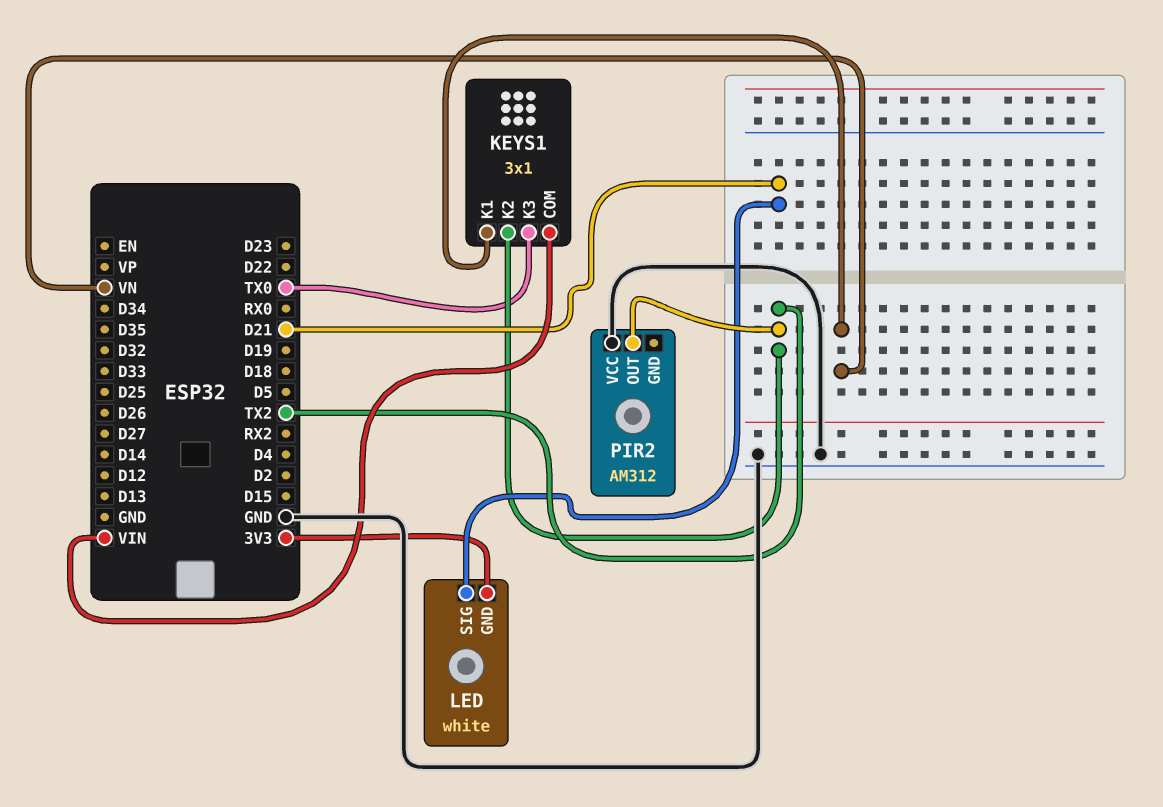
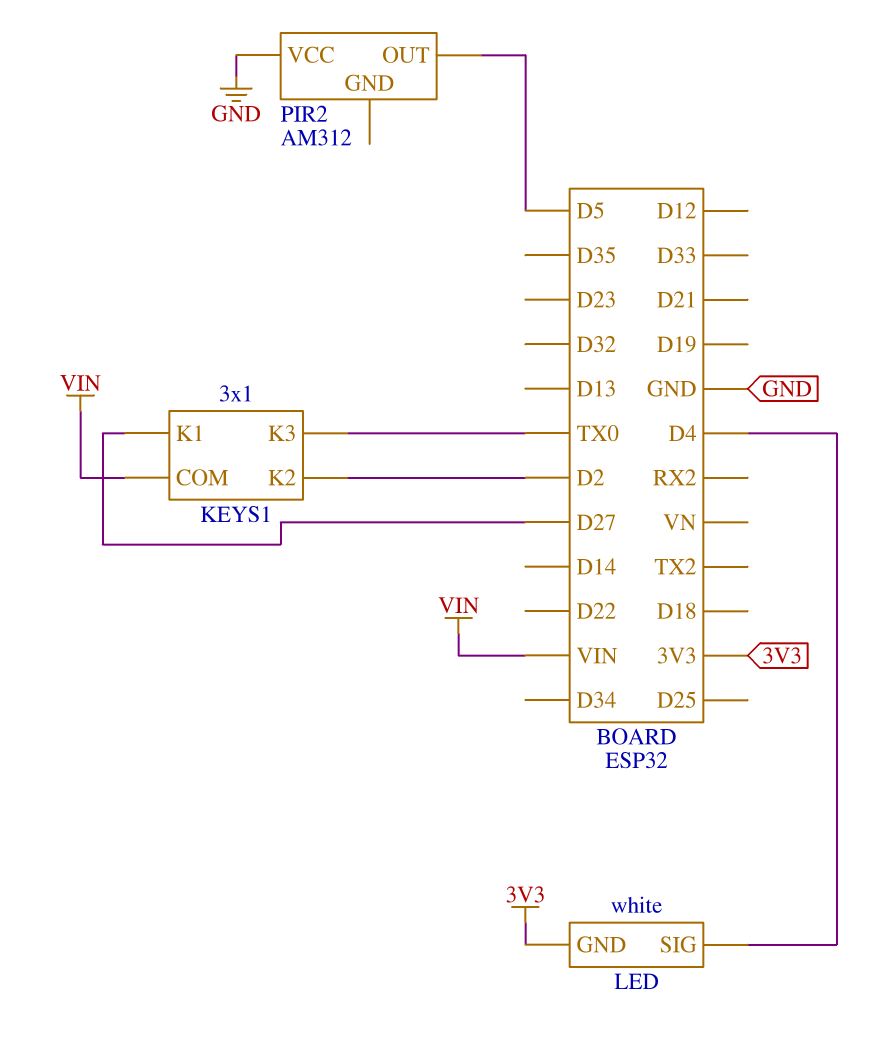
KEYS1 pin K1: VN -> D27
KEYS1 pin K2: TX2 -> D2
LED pin SIG: D21 -> D4
PIR2 pin OUT: TX2 -> D5

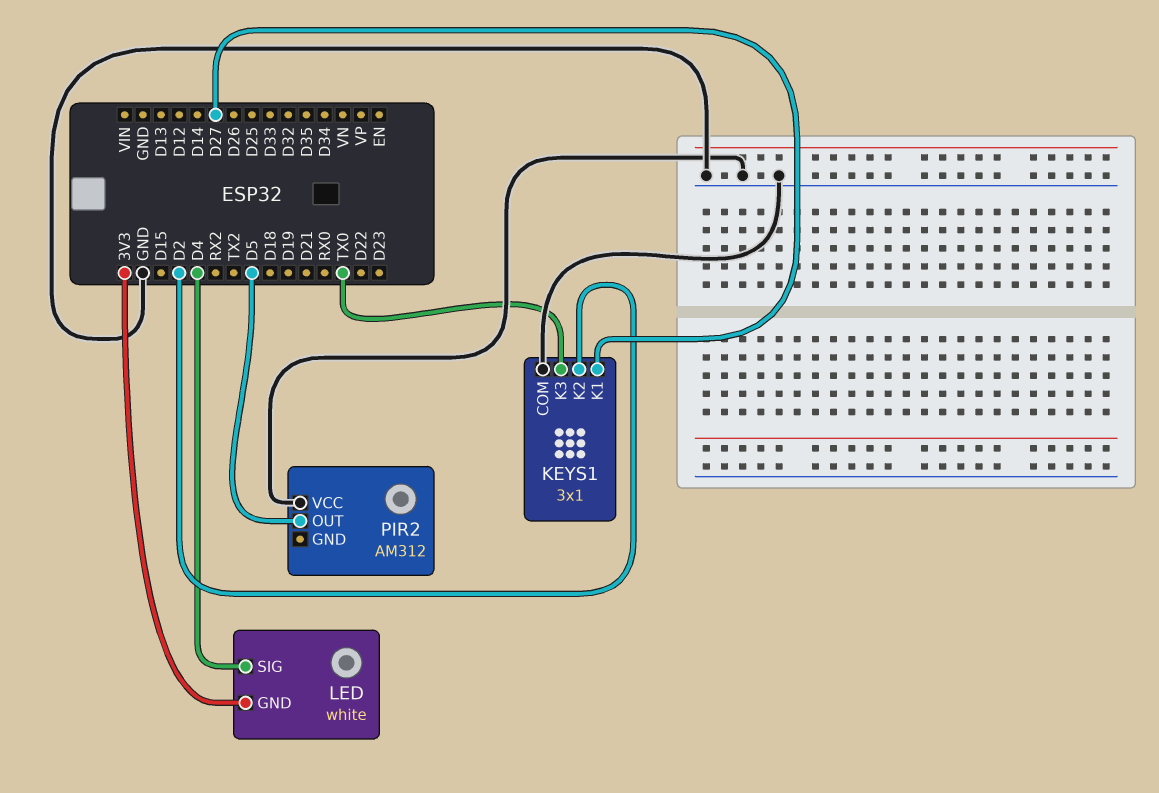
KEYS1 pin COM: VIN -> GND

